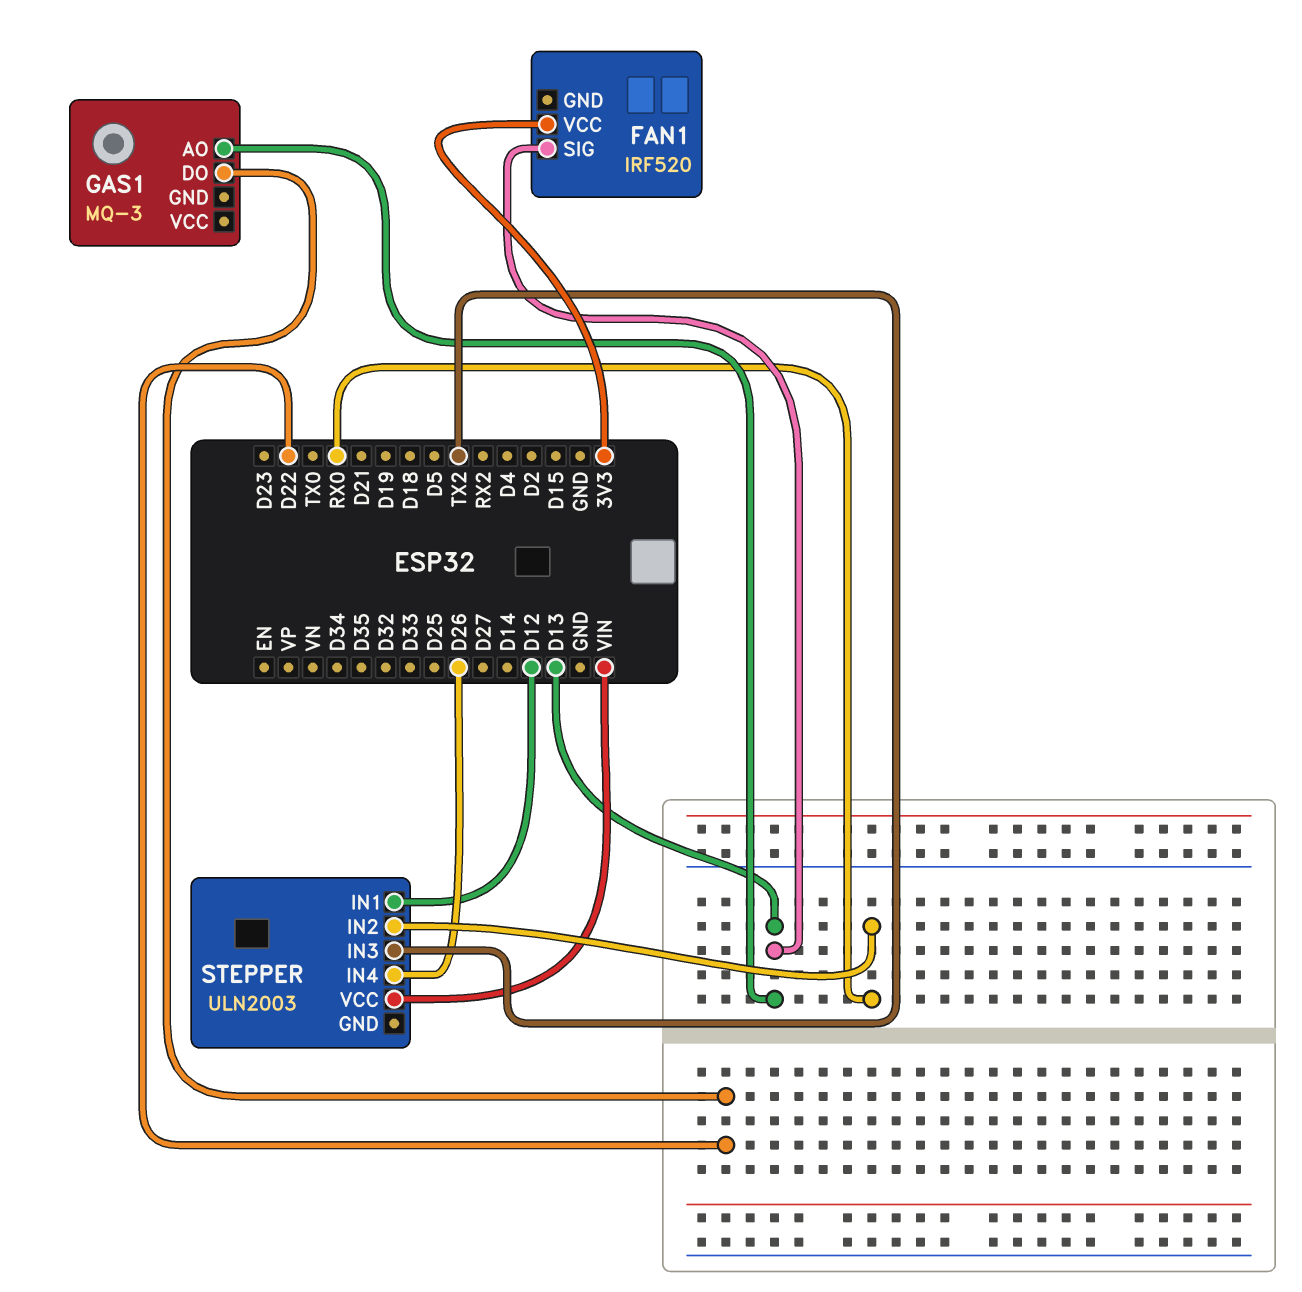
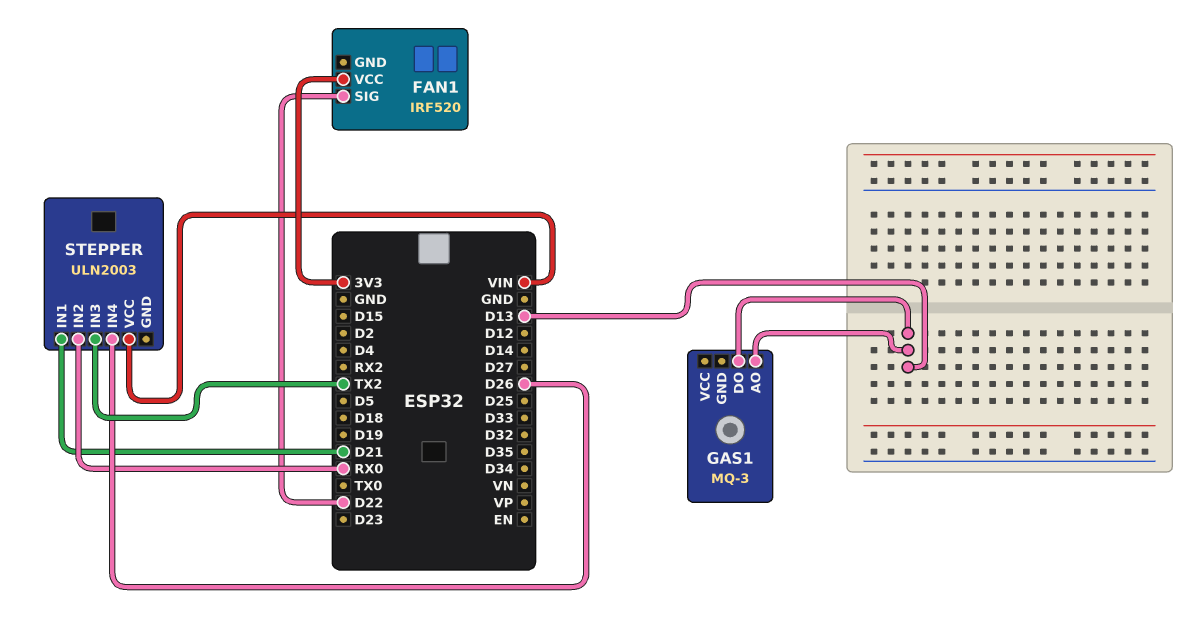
FAN1 pin SIG: D13 -> D22
GAS1 pin DO: D22 -> D13
STEPPER pin IN1: D12 -> D21

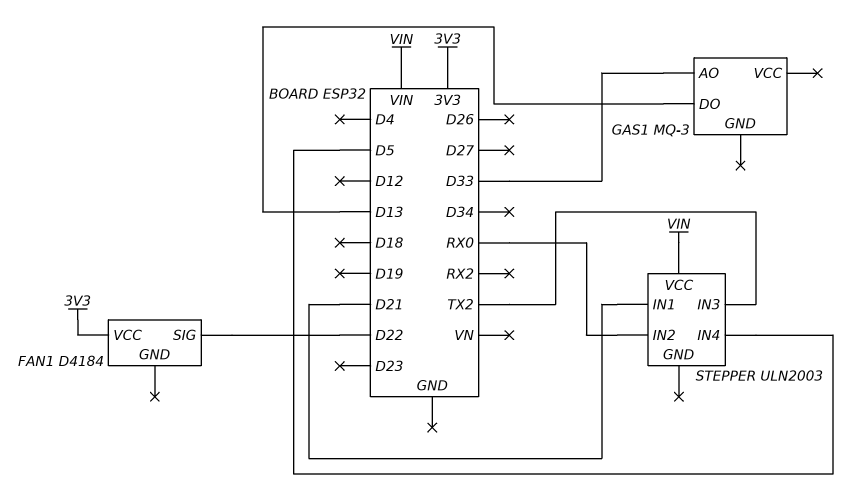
FAN1: IRF520 -> D4184
GAS1 pin AO: D13 -> D33
STEPPER pin IN4: D26 -> D5

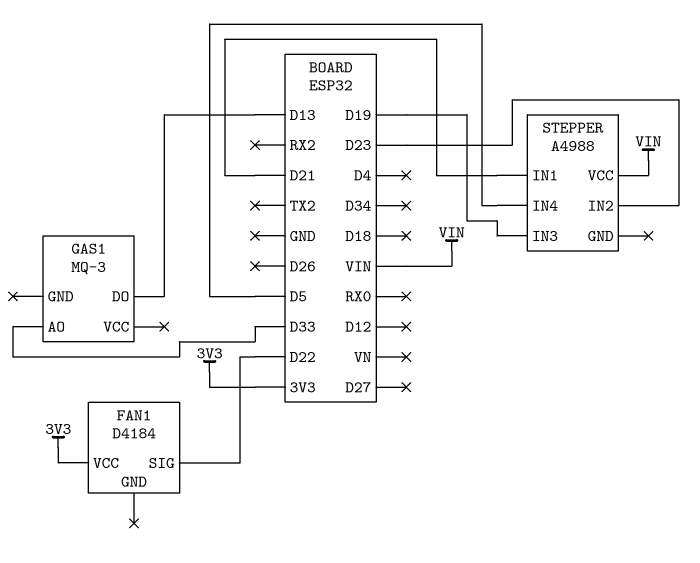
STEPPER: ULN2003 -> A4988
STEPPER pin IN2: RX0 -> D23
STEPPER pin IN3: TX2 -> D19

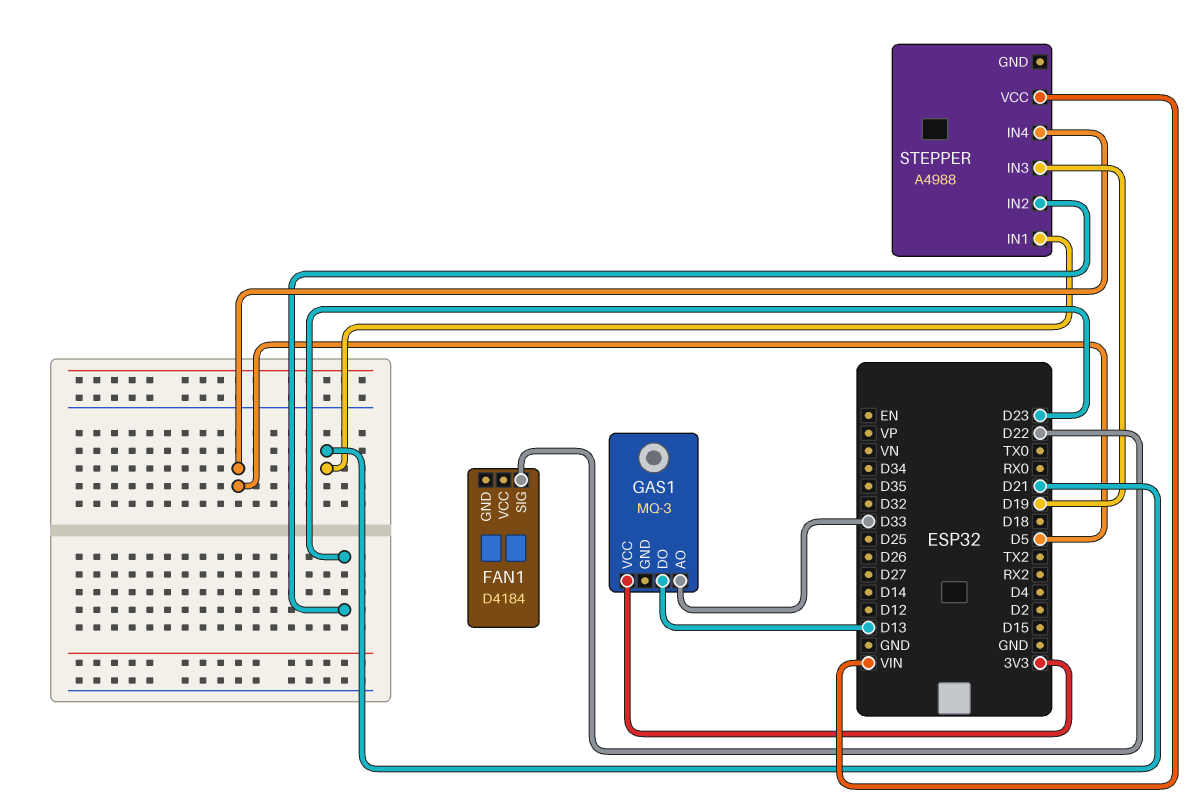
FAN1 pin VCC: 3V3 -> none
GAS1 pin VCC: none -> 3V3

